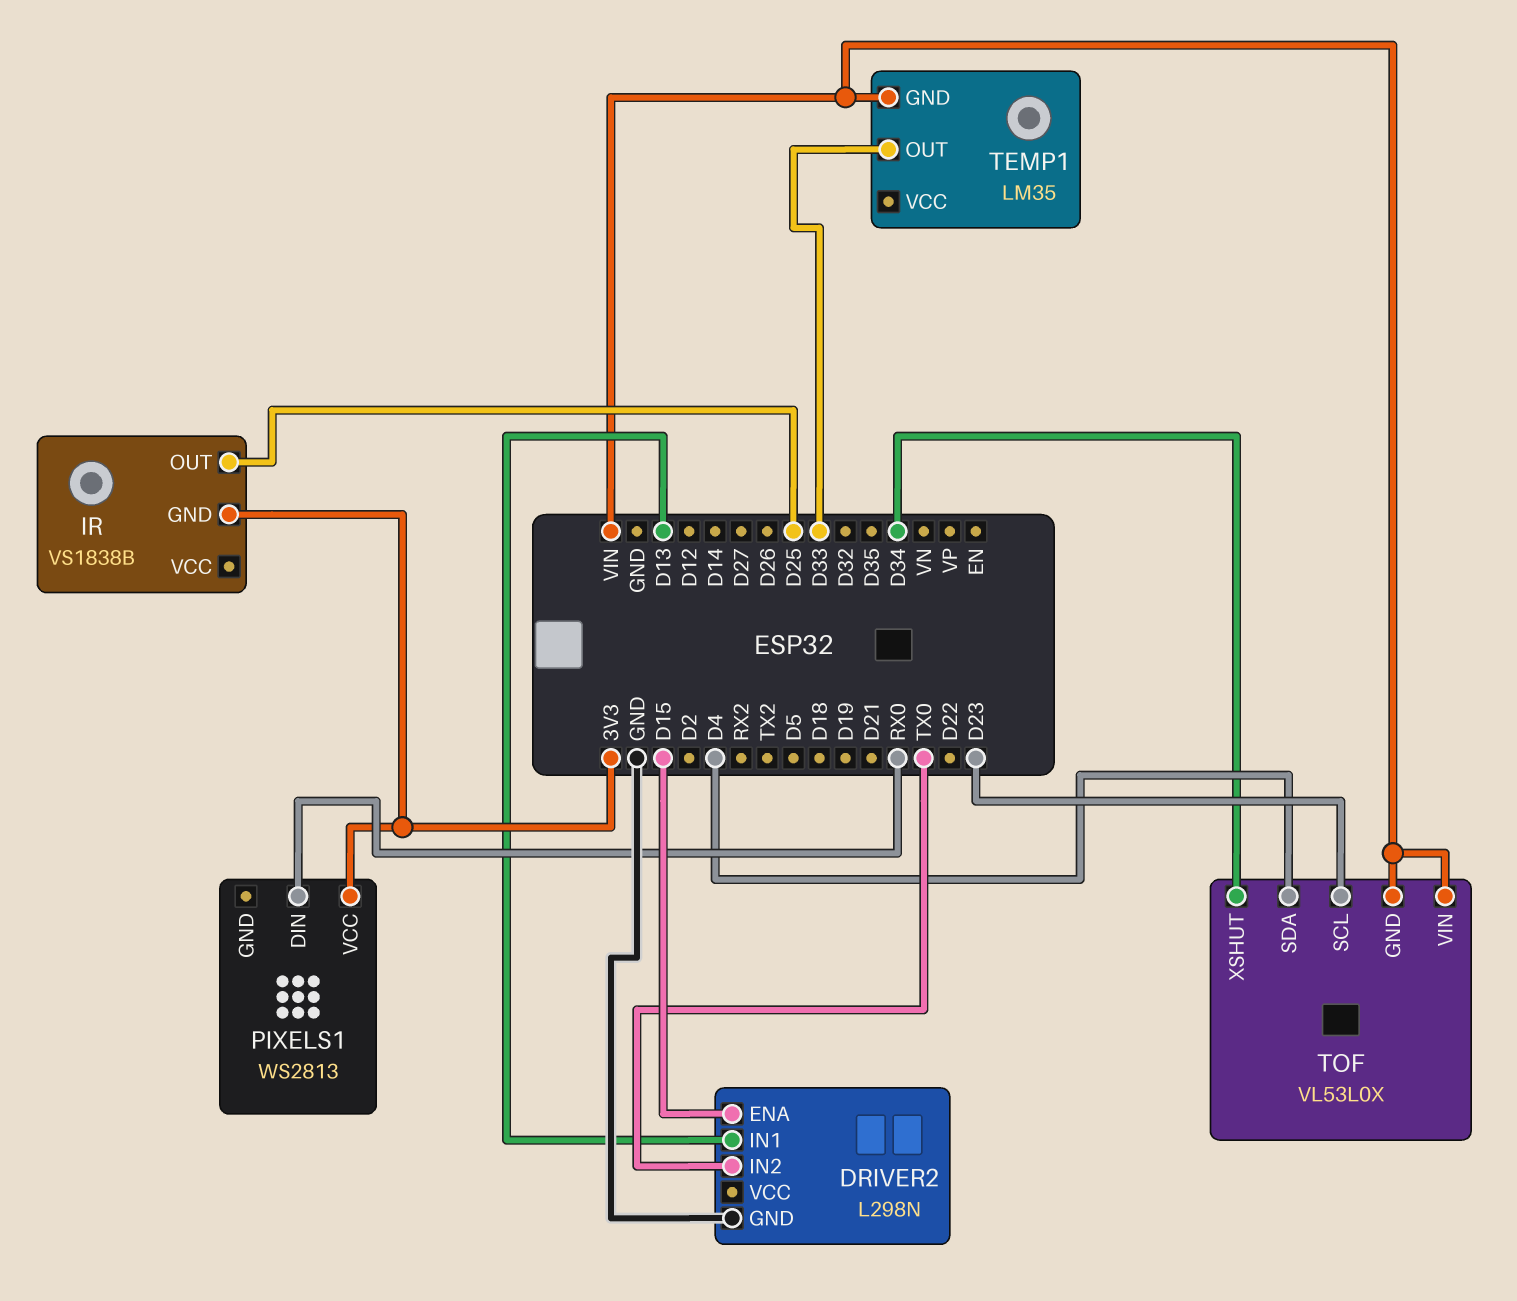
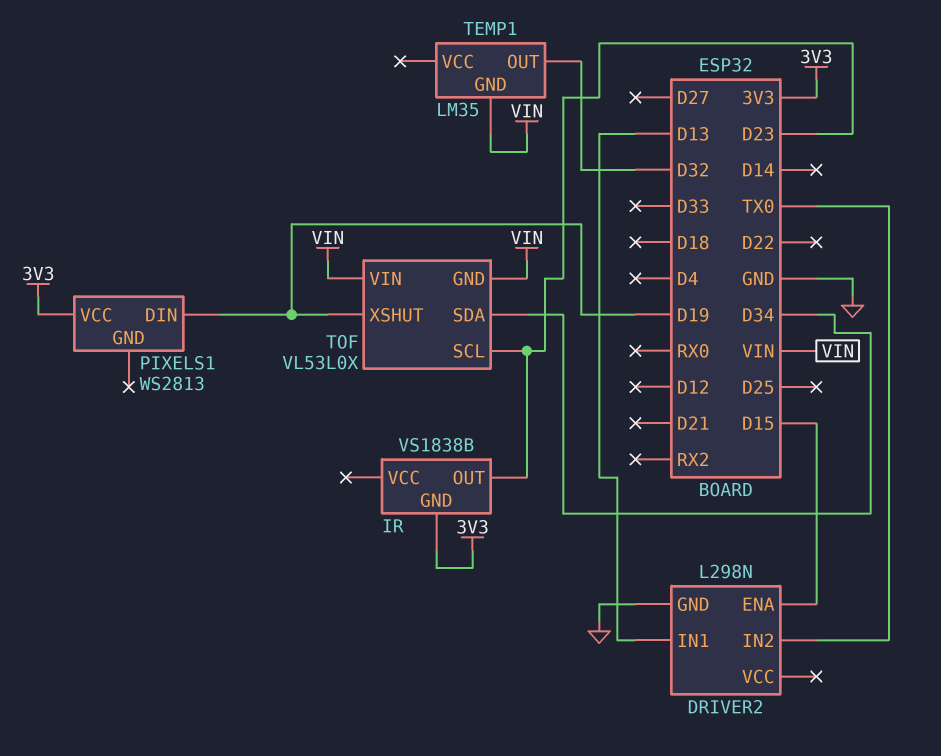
IR pin OUT: D25 -> D23
PIXELS1 pin DIN: RX0 -> D19
TEMP1 pin OUT: D33 -> D32
TOF pin SDA: D4 -> D34
TOF pin XSHUT: D34 -> D19

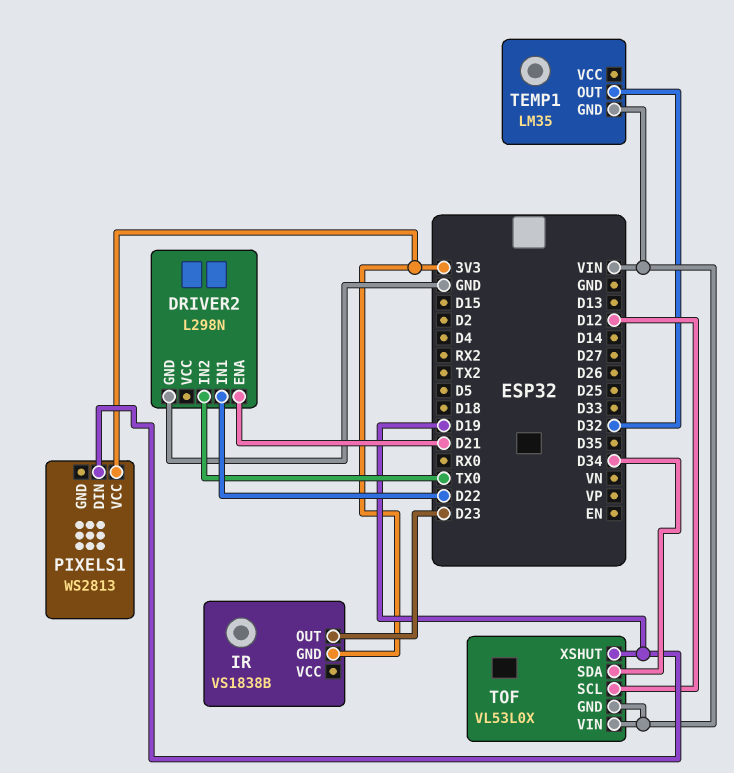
DRIVER2 pin ENA: D15 -> D21
DRIVER2 pin IN1: D13 -> D22
TOF pin SCL: D23 -> D12

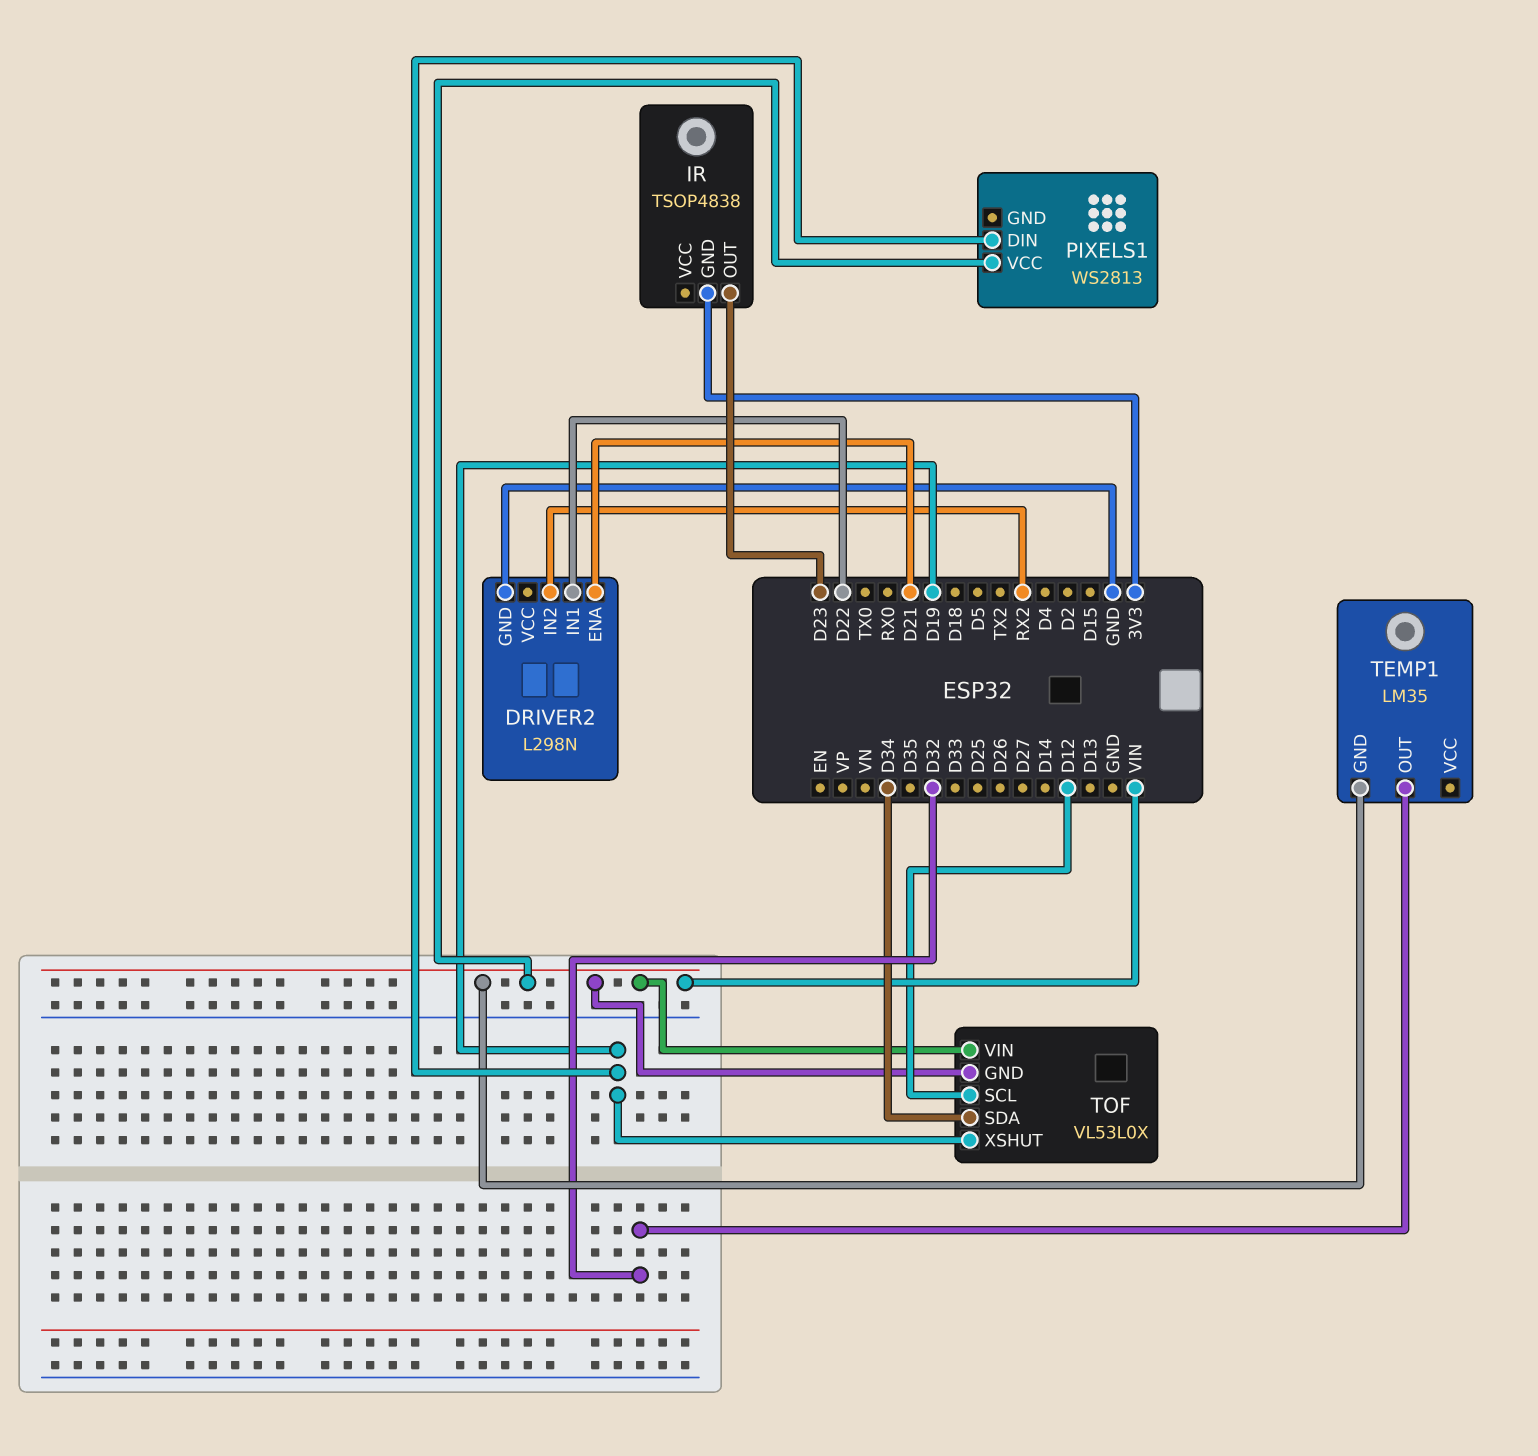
DRIVER2 pin IN2: TX0 -> RX2
IR: VS1838B -> TSOP4838
PIXELS1 pin VCC: 3V3 -> VIN

